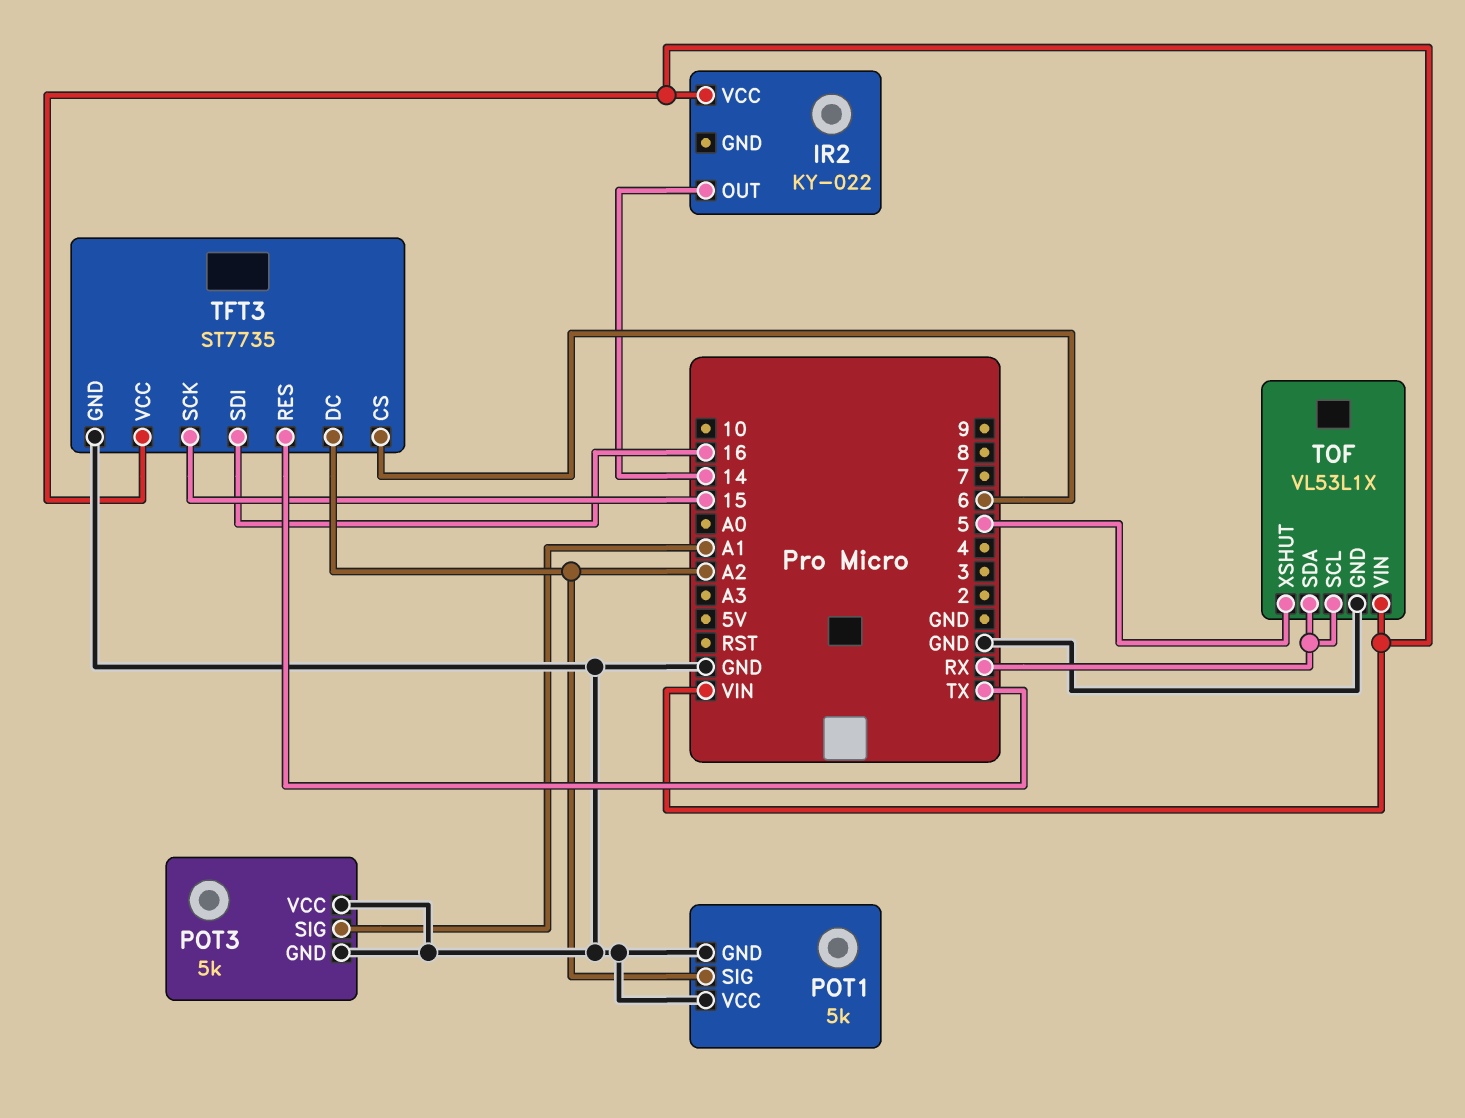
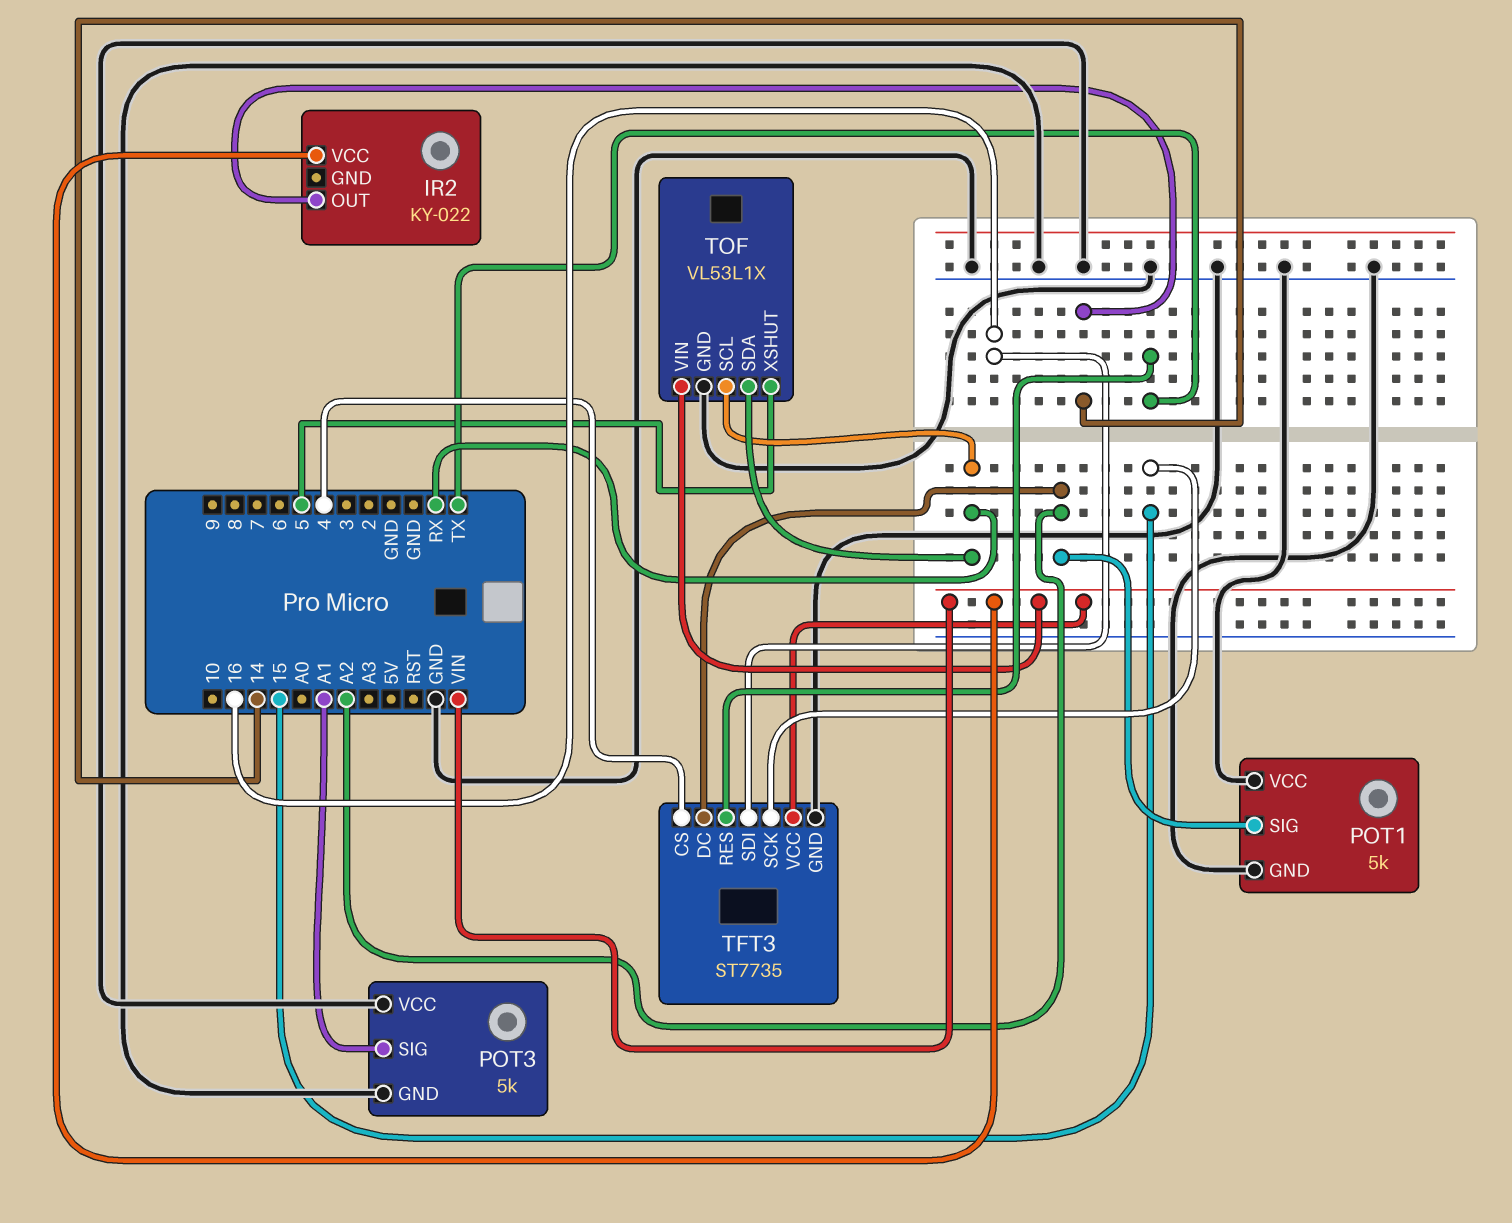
TFT3 pin CS: 6 -> 4

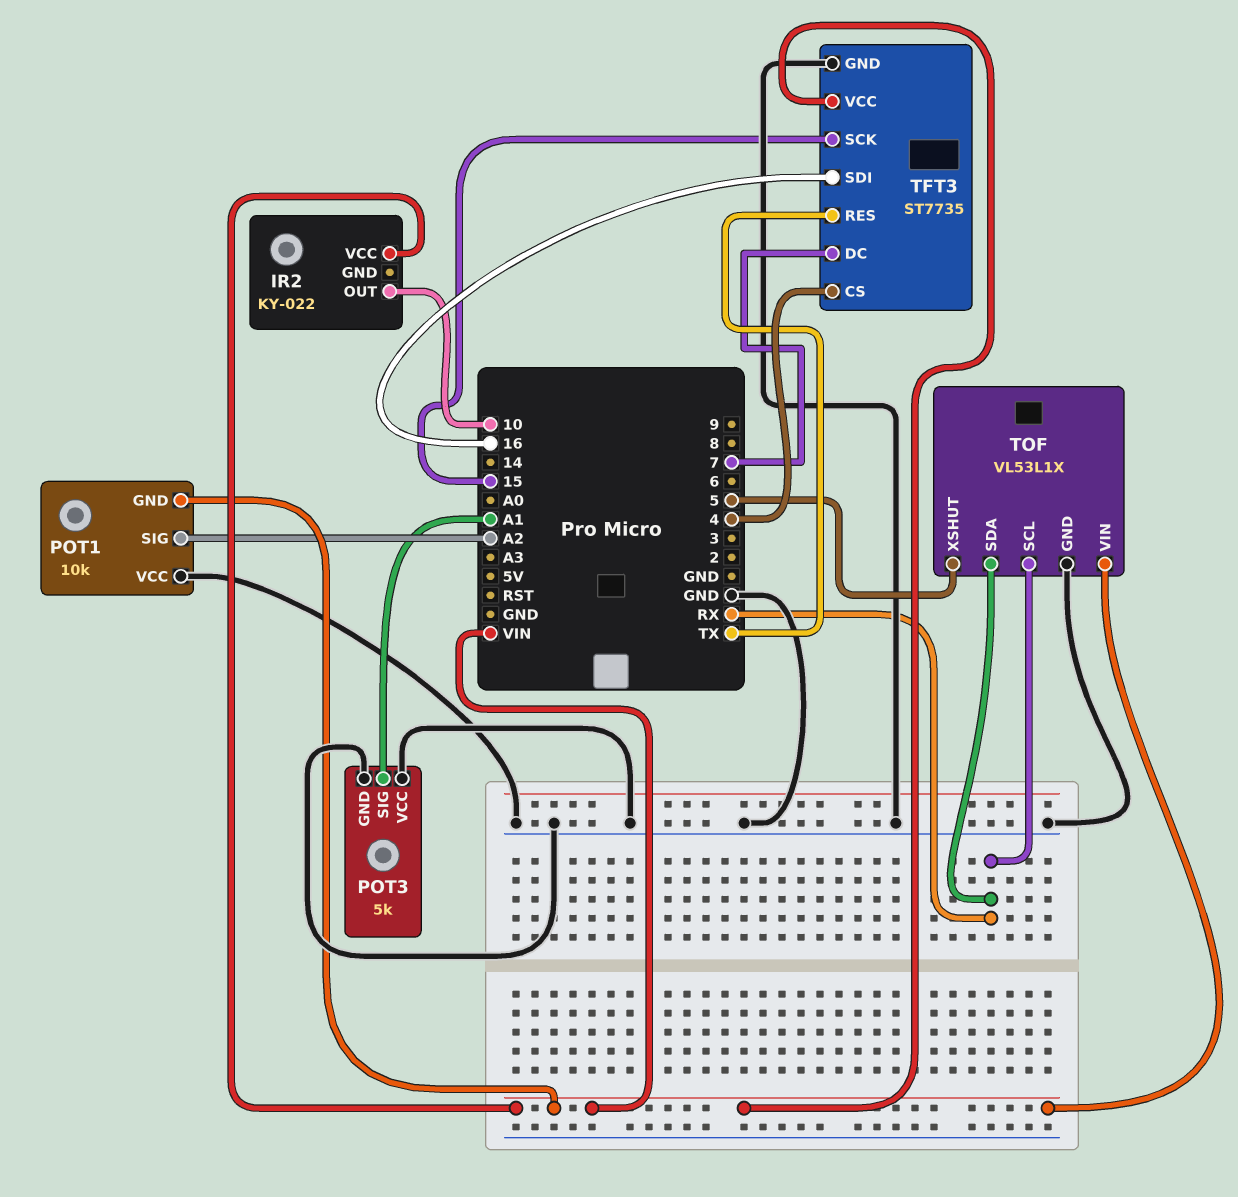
IR2 pin OUT: 14 -> 10
POT1: 5k -> 10k
POT1 pin GND: GND -> VIN
TFT3 pin DC: A2 -> 7

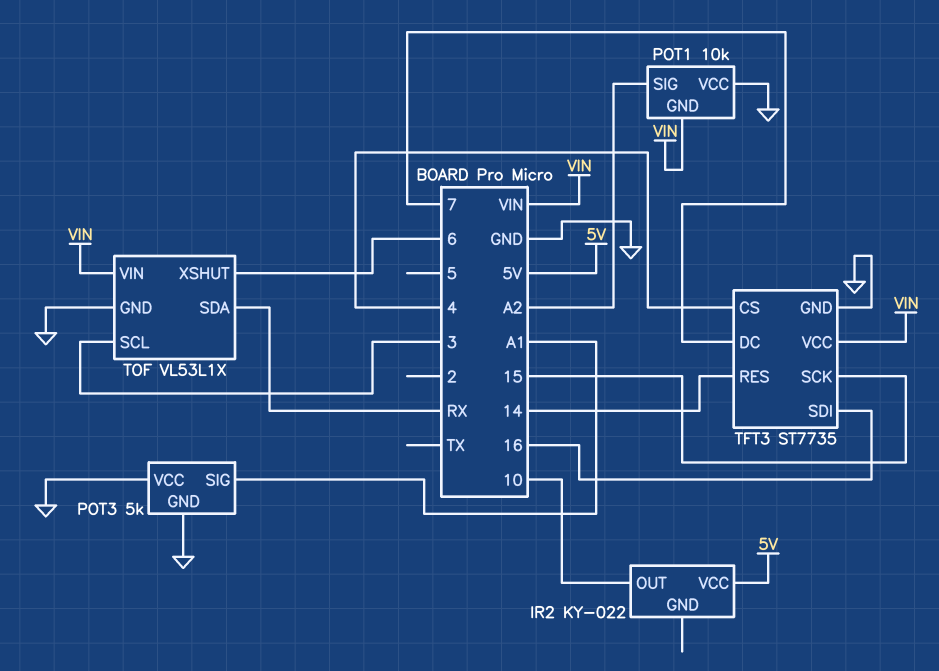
IR2 pin VCC: VIN -> 5V
TFT3 pin RES: TX -> 14
TOF pin SCL: RX -> 3
TOF pin XSHUT: 5 -> 6

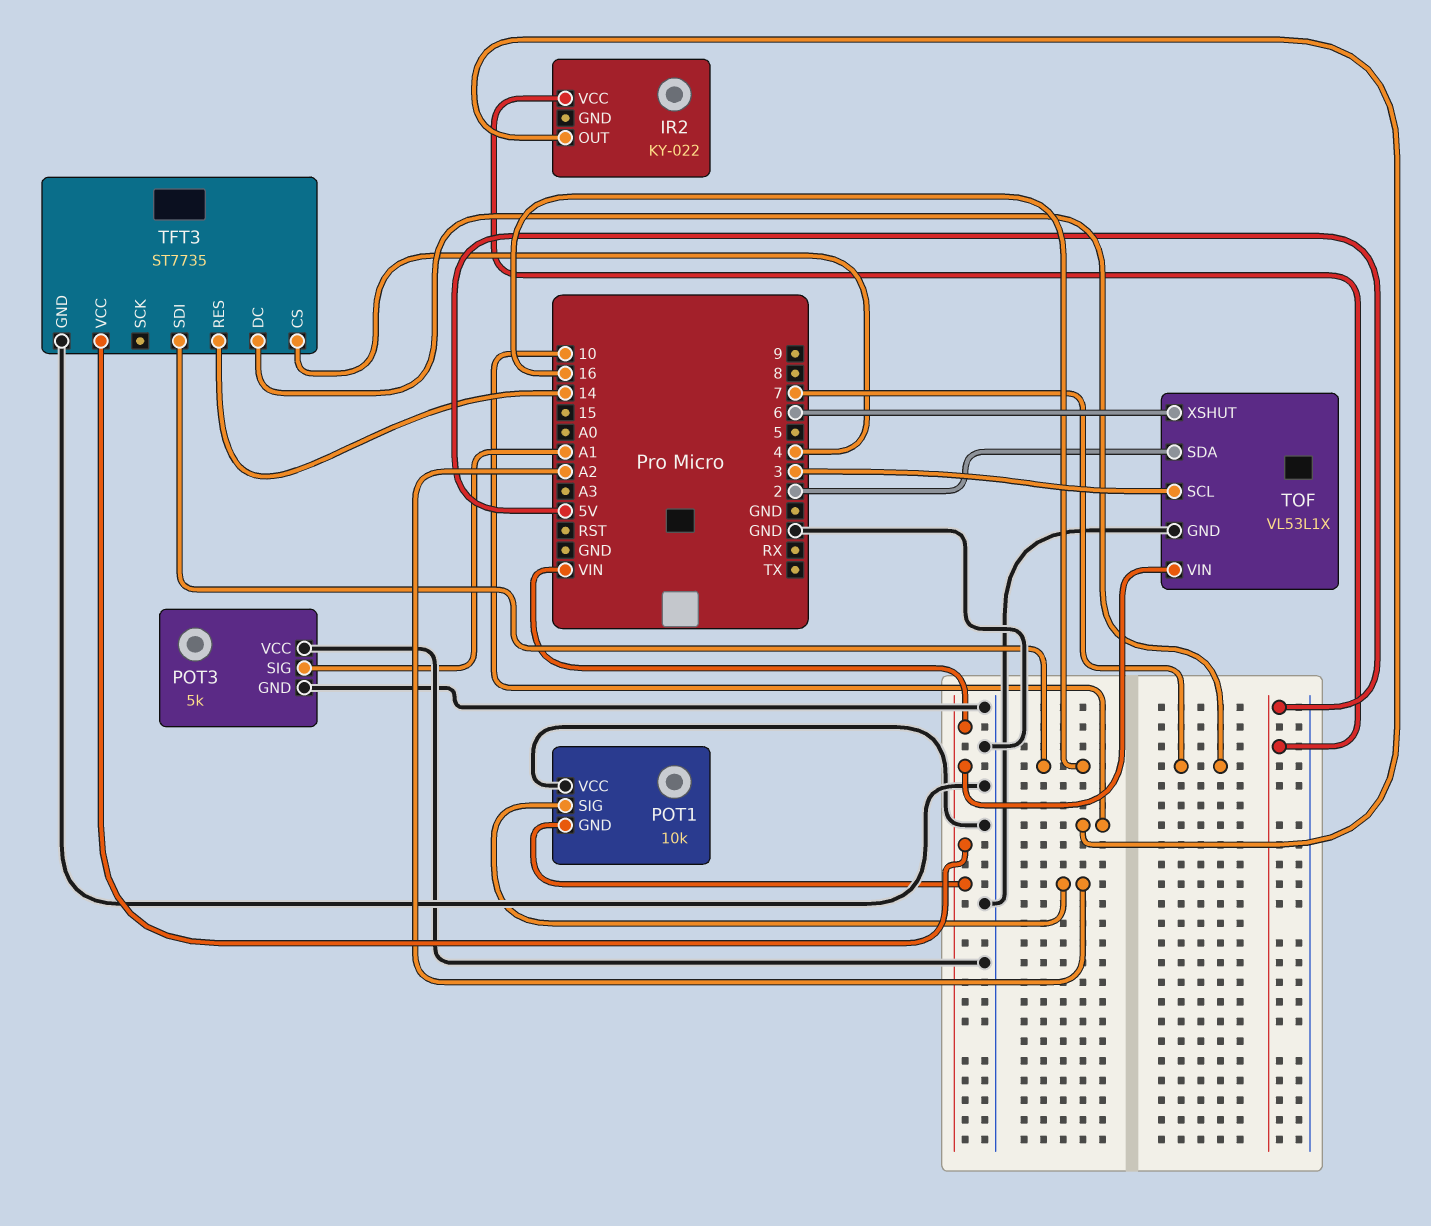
TFT3 pin SCK: 15 -> none
TOF pin SDA: RX -> 2

